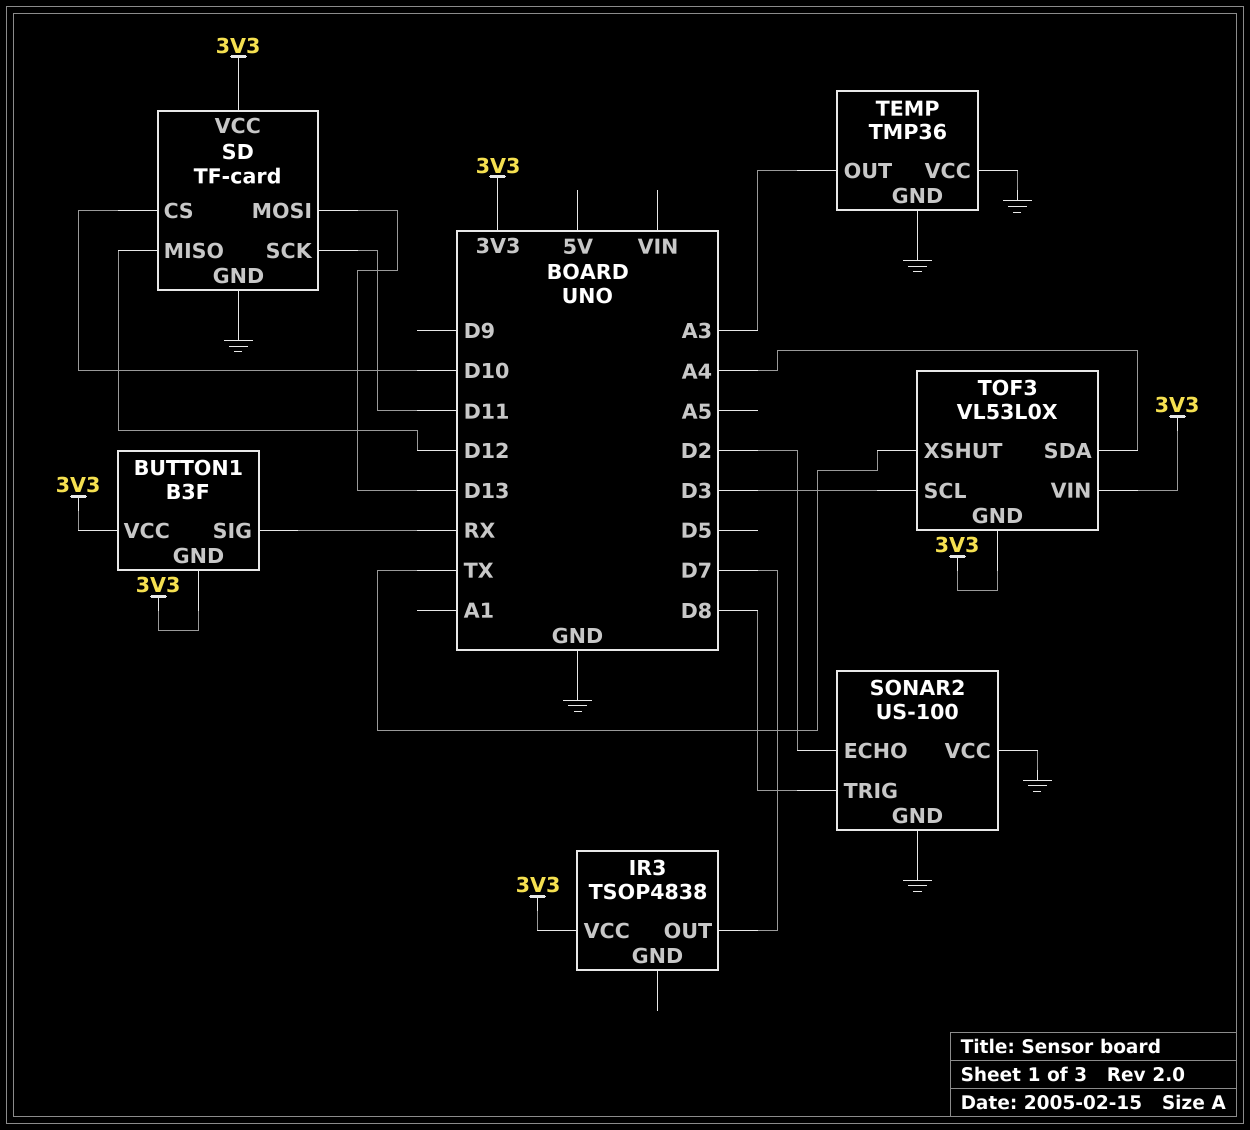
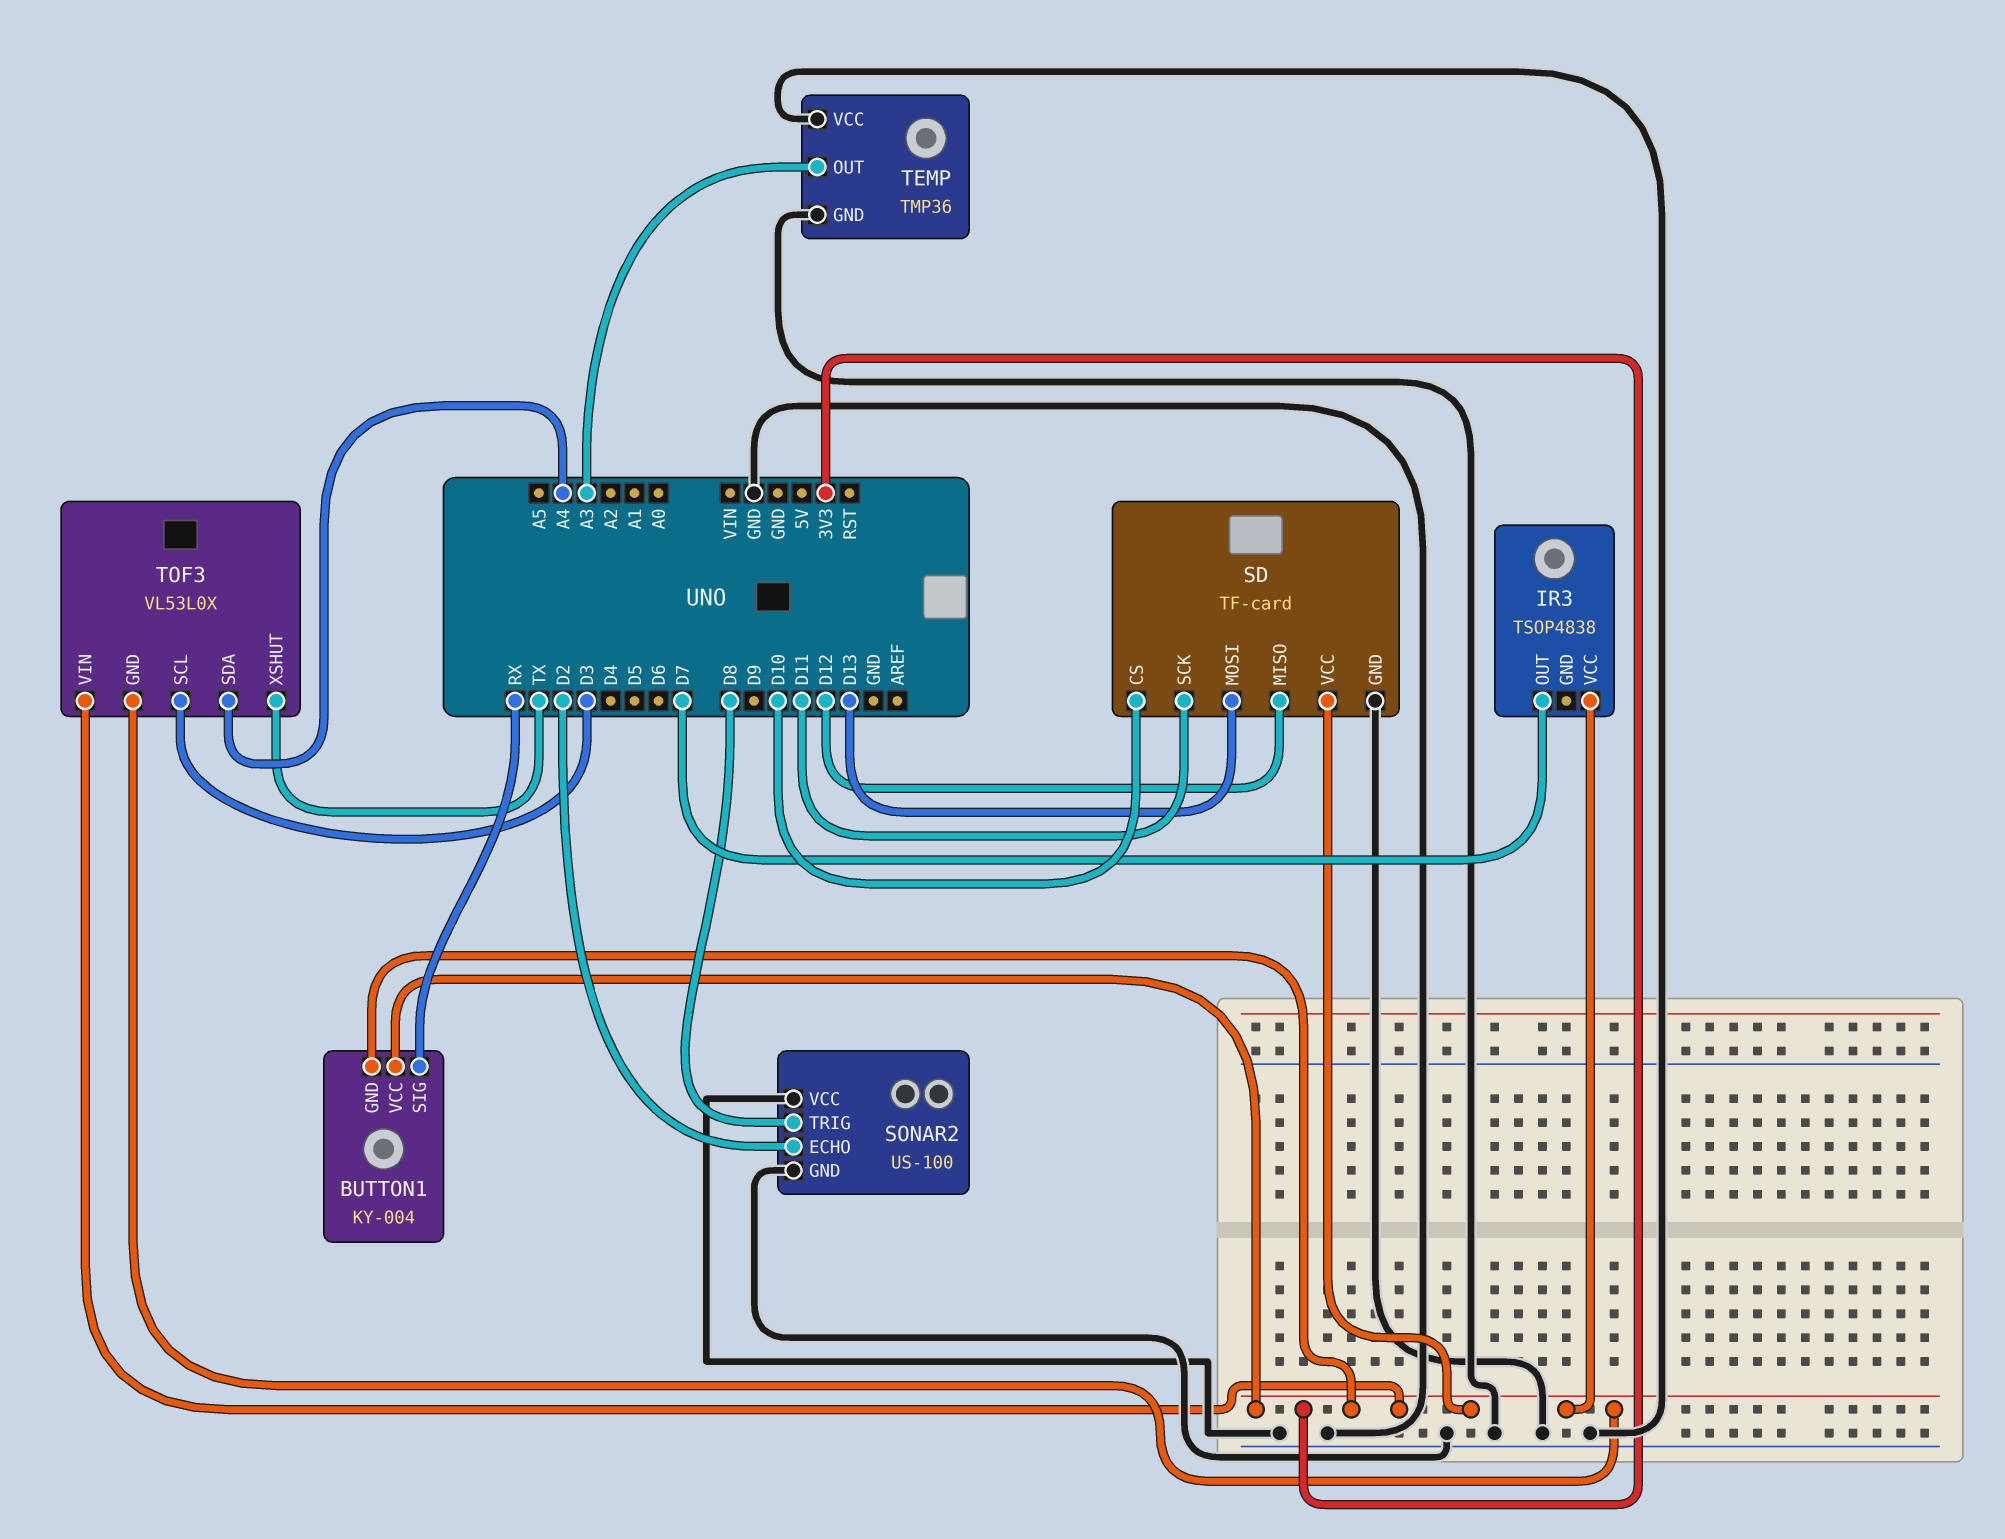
BUTTON1: B3F -> KY-004

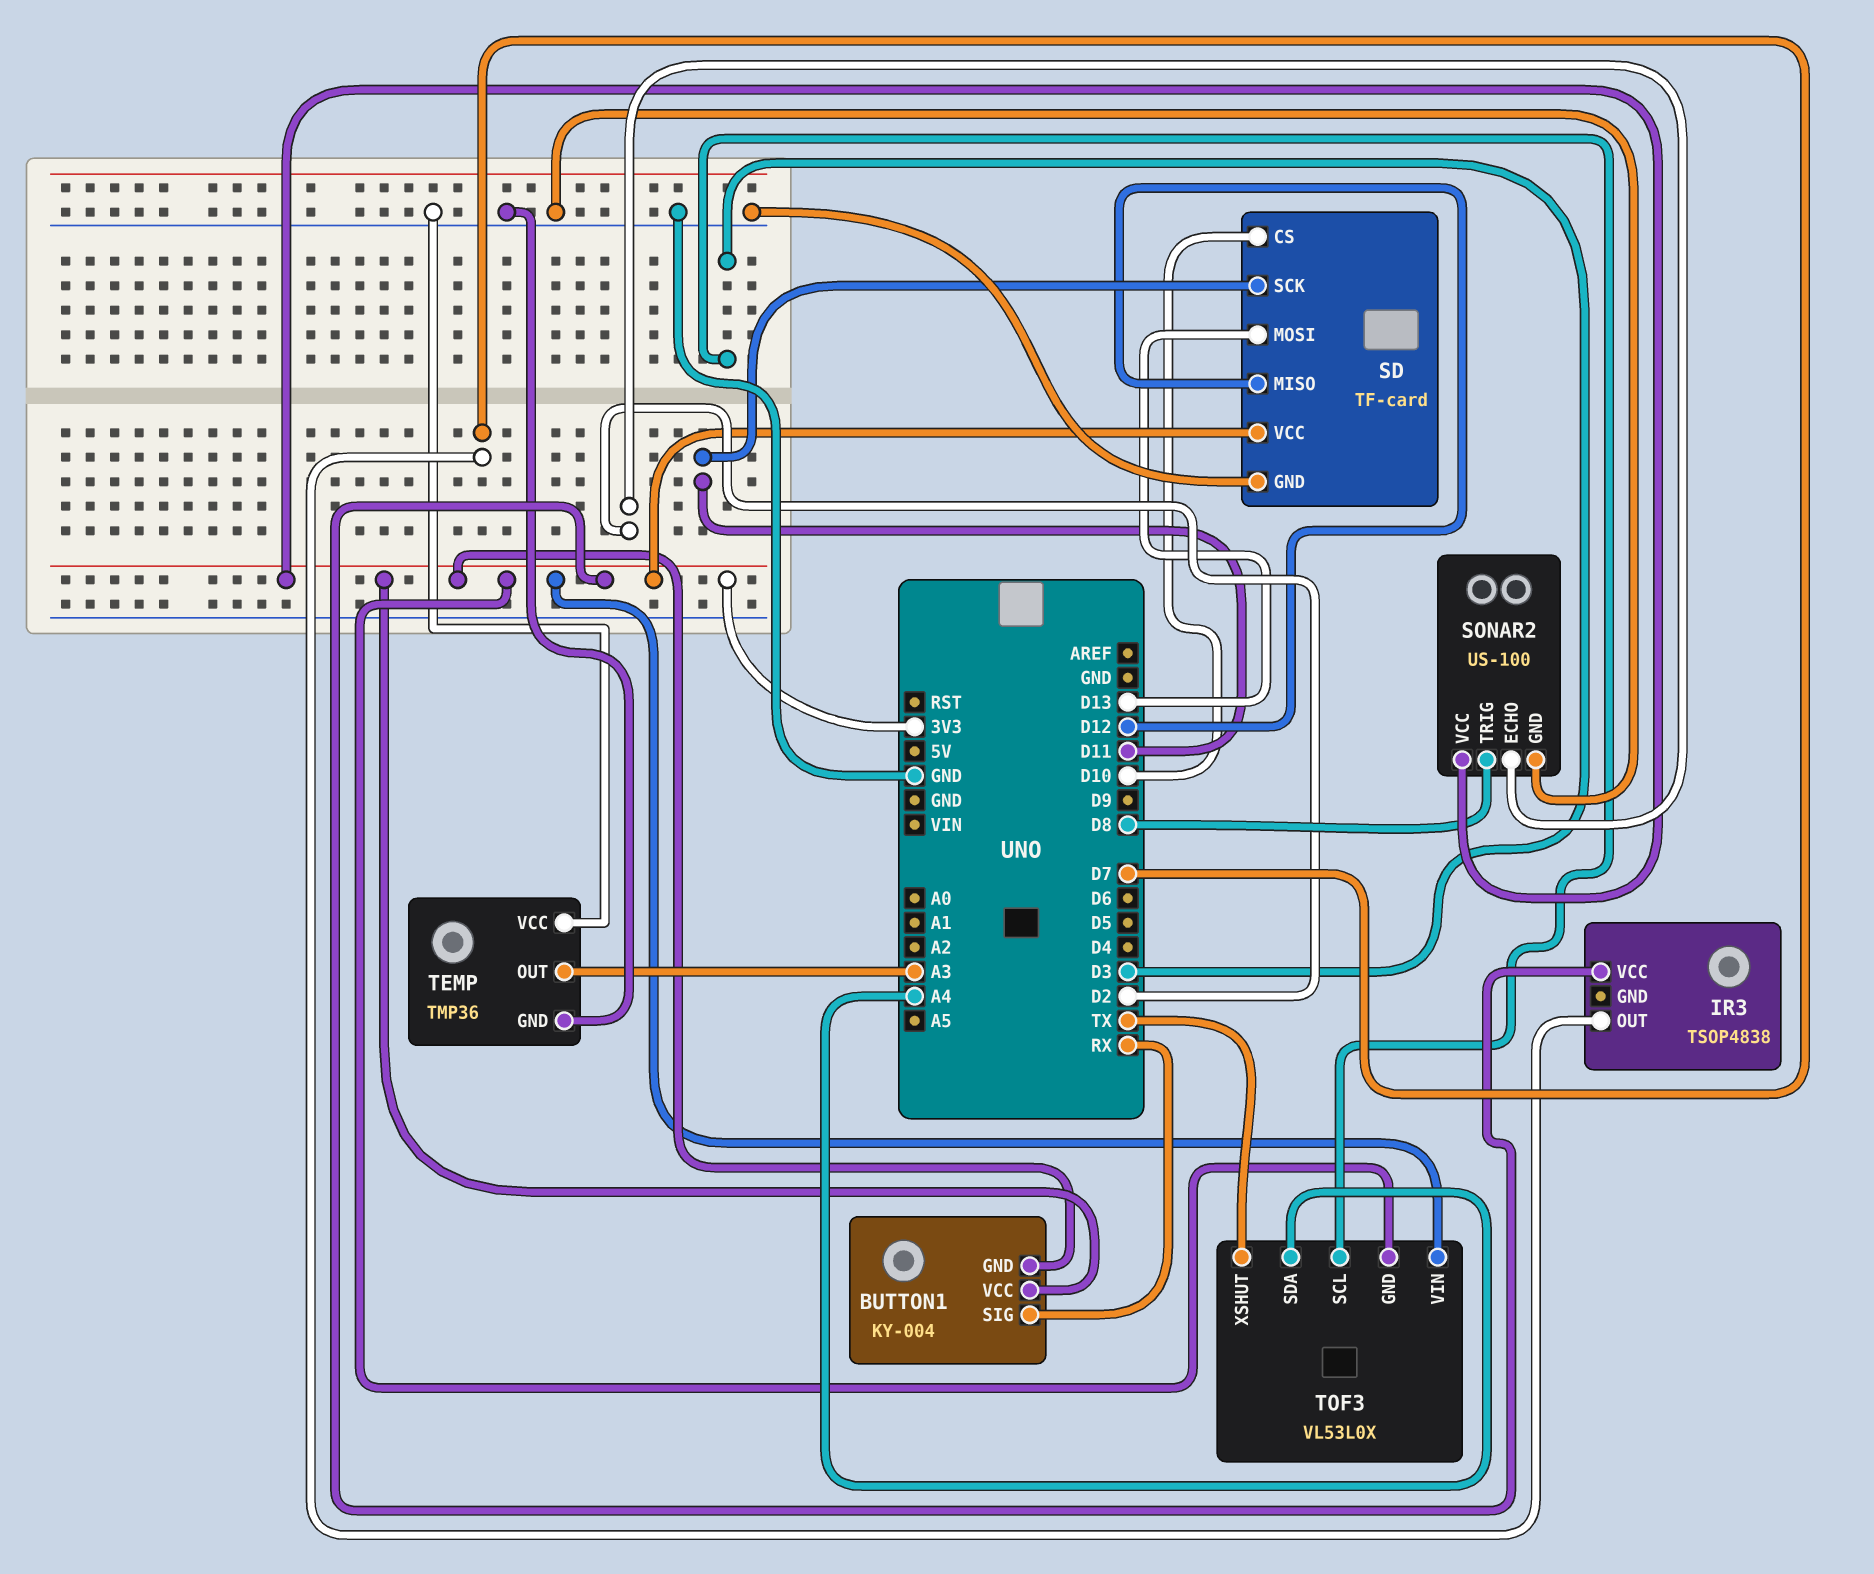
SONAR2 pin VCC: GND -> 3V3

